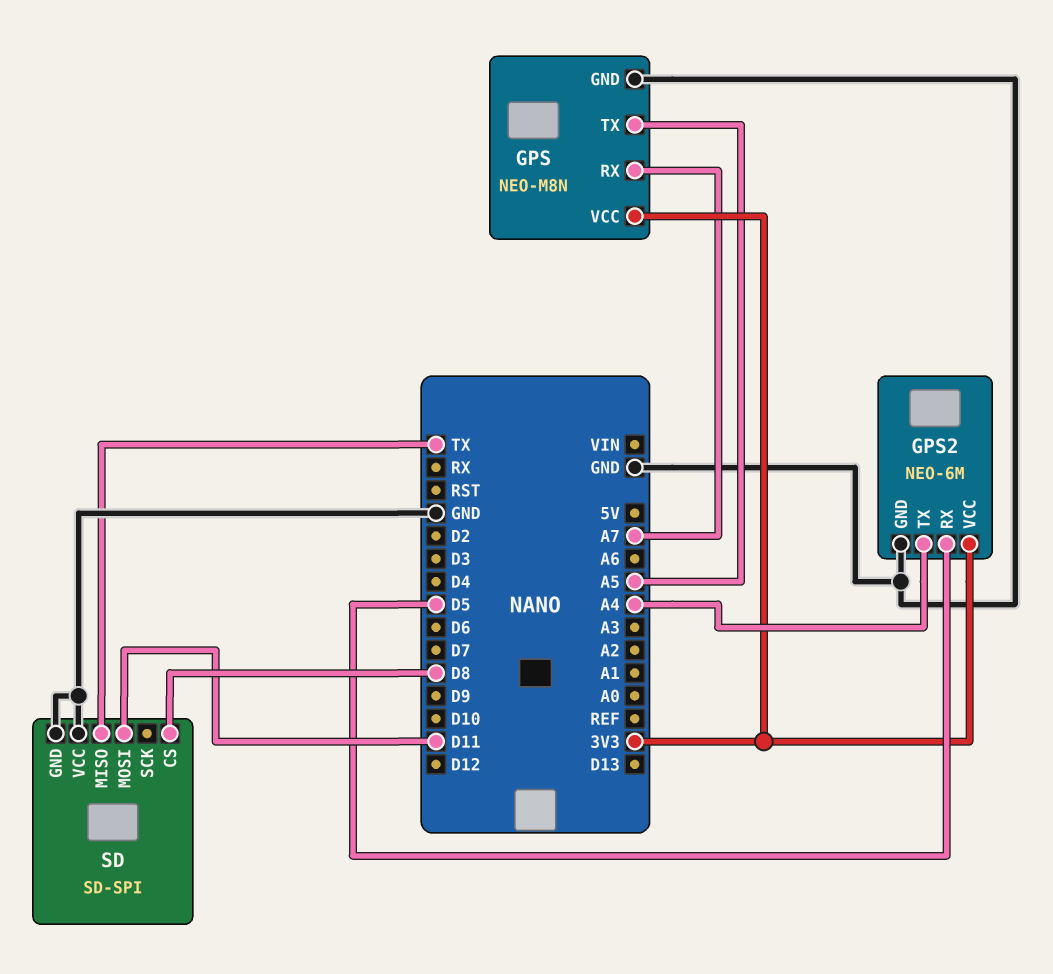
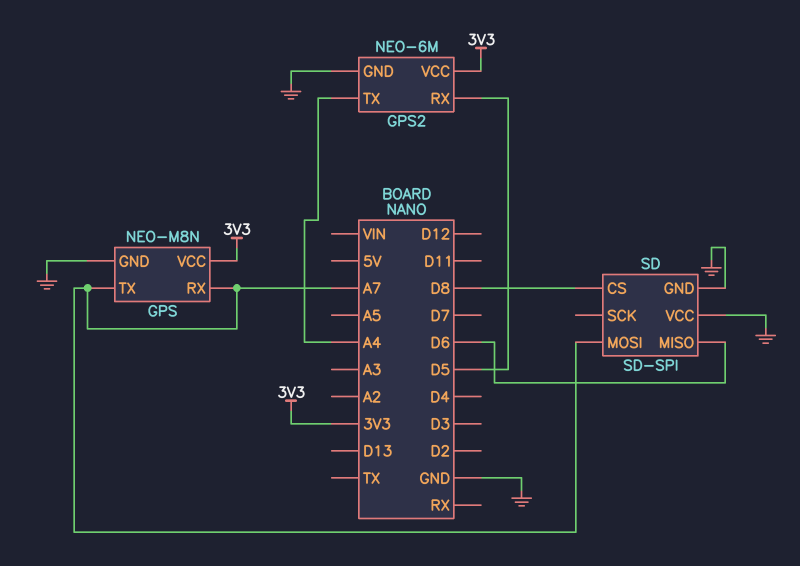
GPS pin TX: A5 -> A7
SD pin MISO: TX -> D6
SD pin MOSI: D11 -> A7

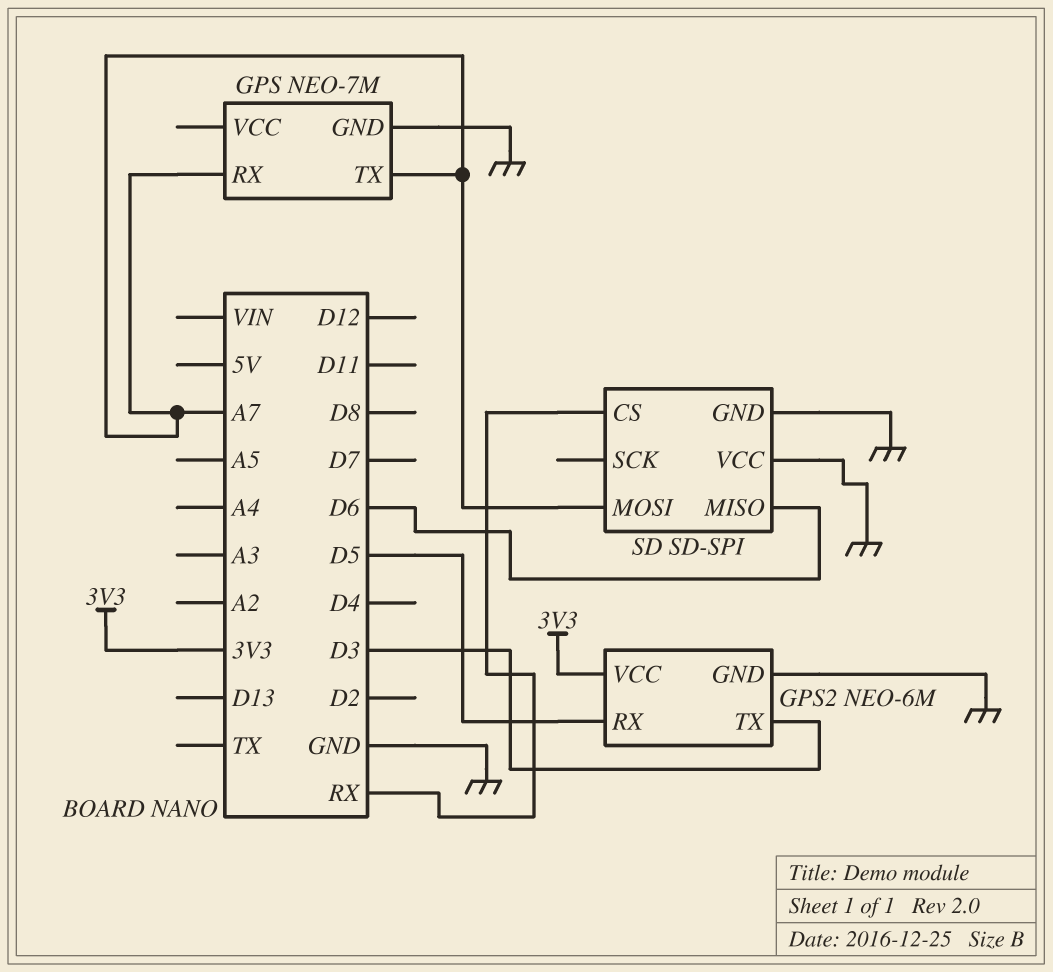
GPS: NEO-M8N -> NEO-7M
GPS pin VCC: 3V3 -> none
GPS2 pin TX: A4 -> D3
SD pin CS: D8 -> RX

